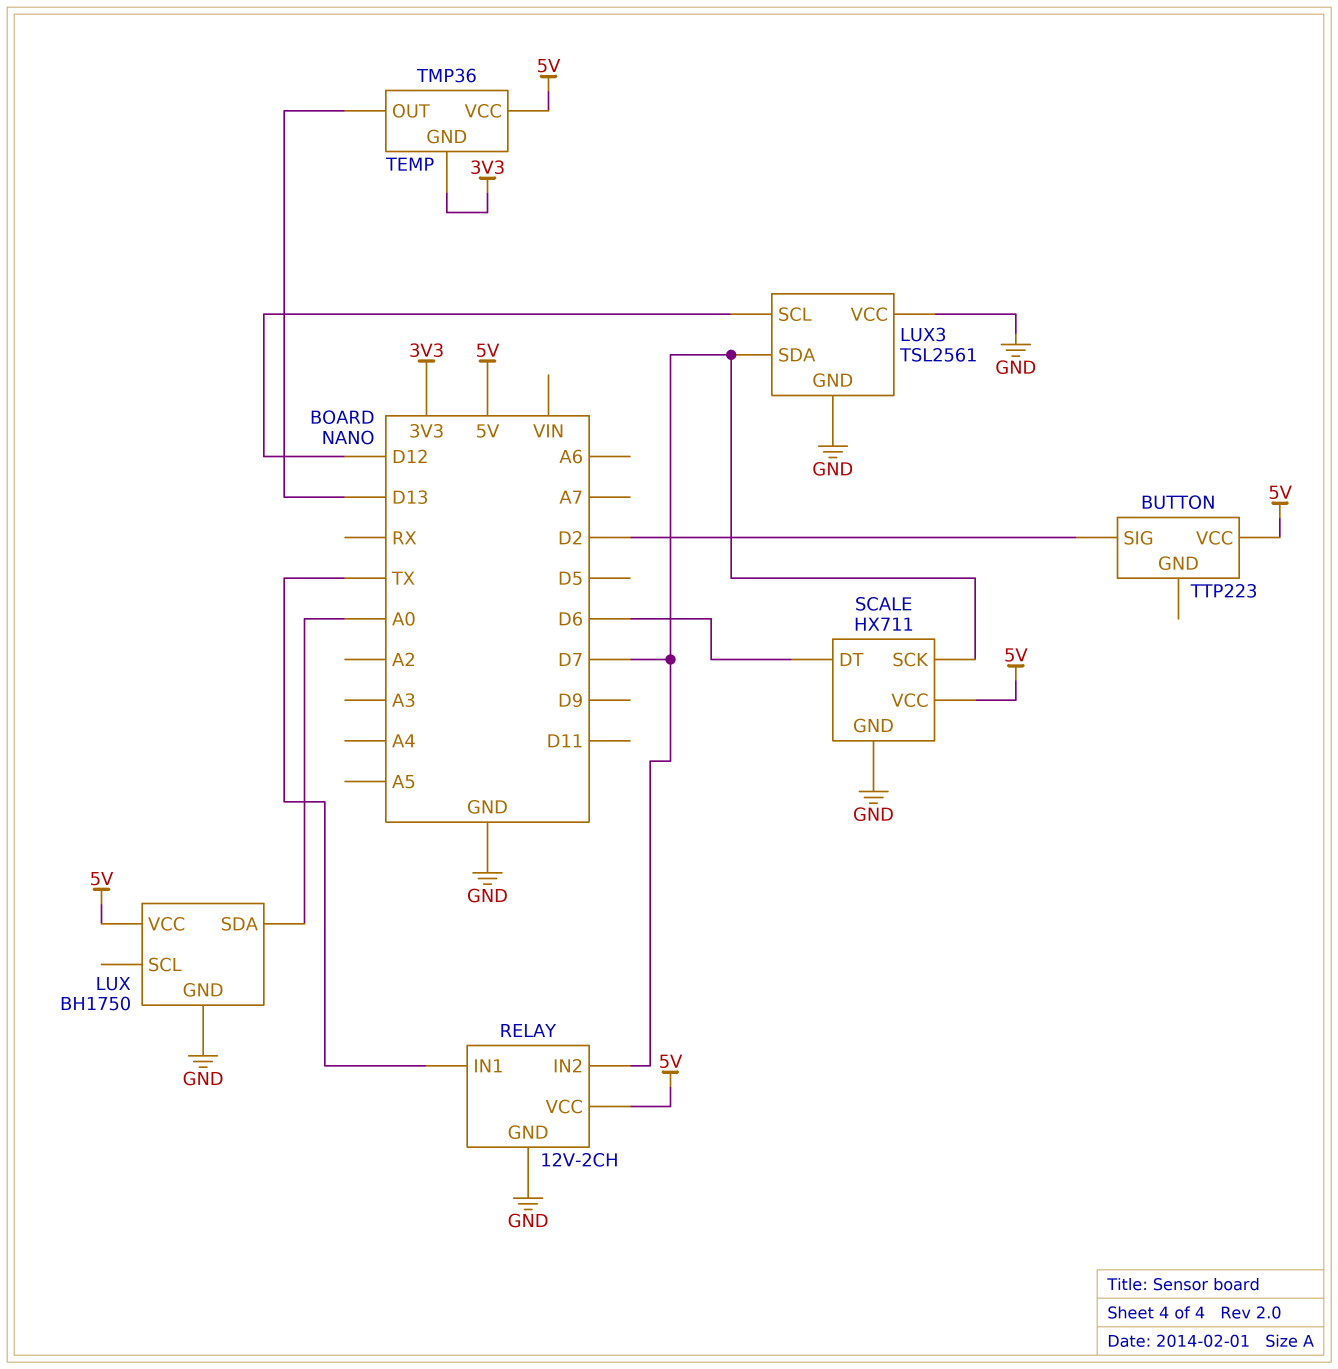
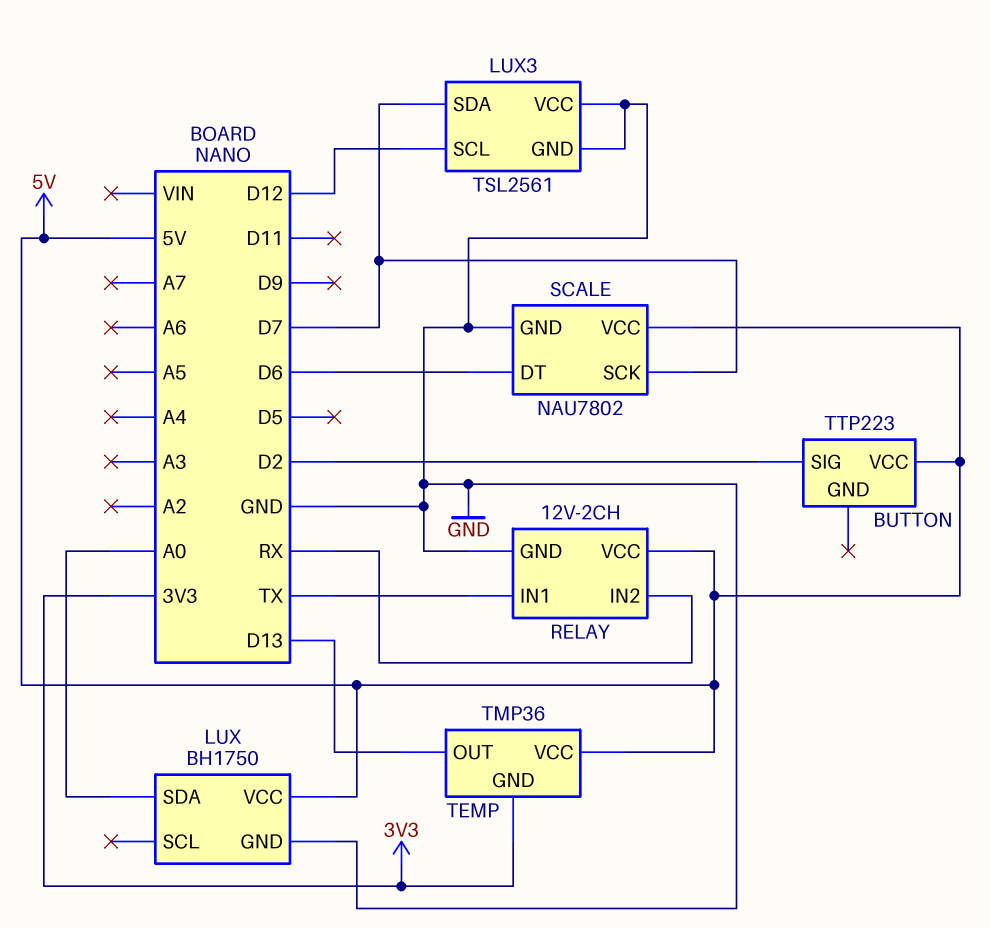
RELAY pin IN2: D7 -> RX
SCALE: HX711 -> NAU7802

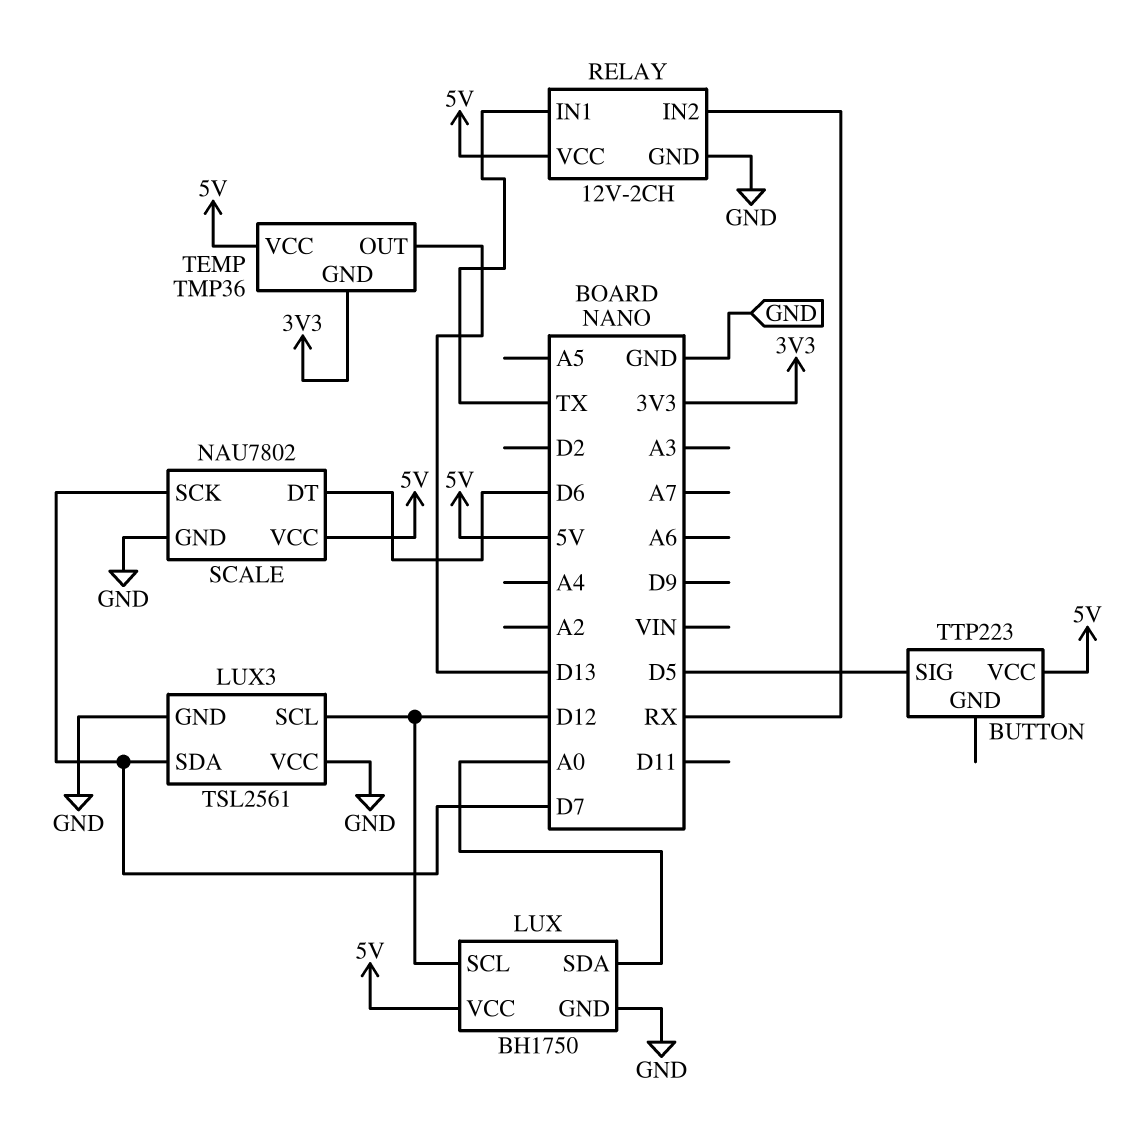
BUTTON pin SIG: D2 -> D5
LUX pin SCL: none -> D12

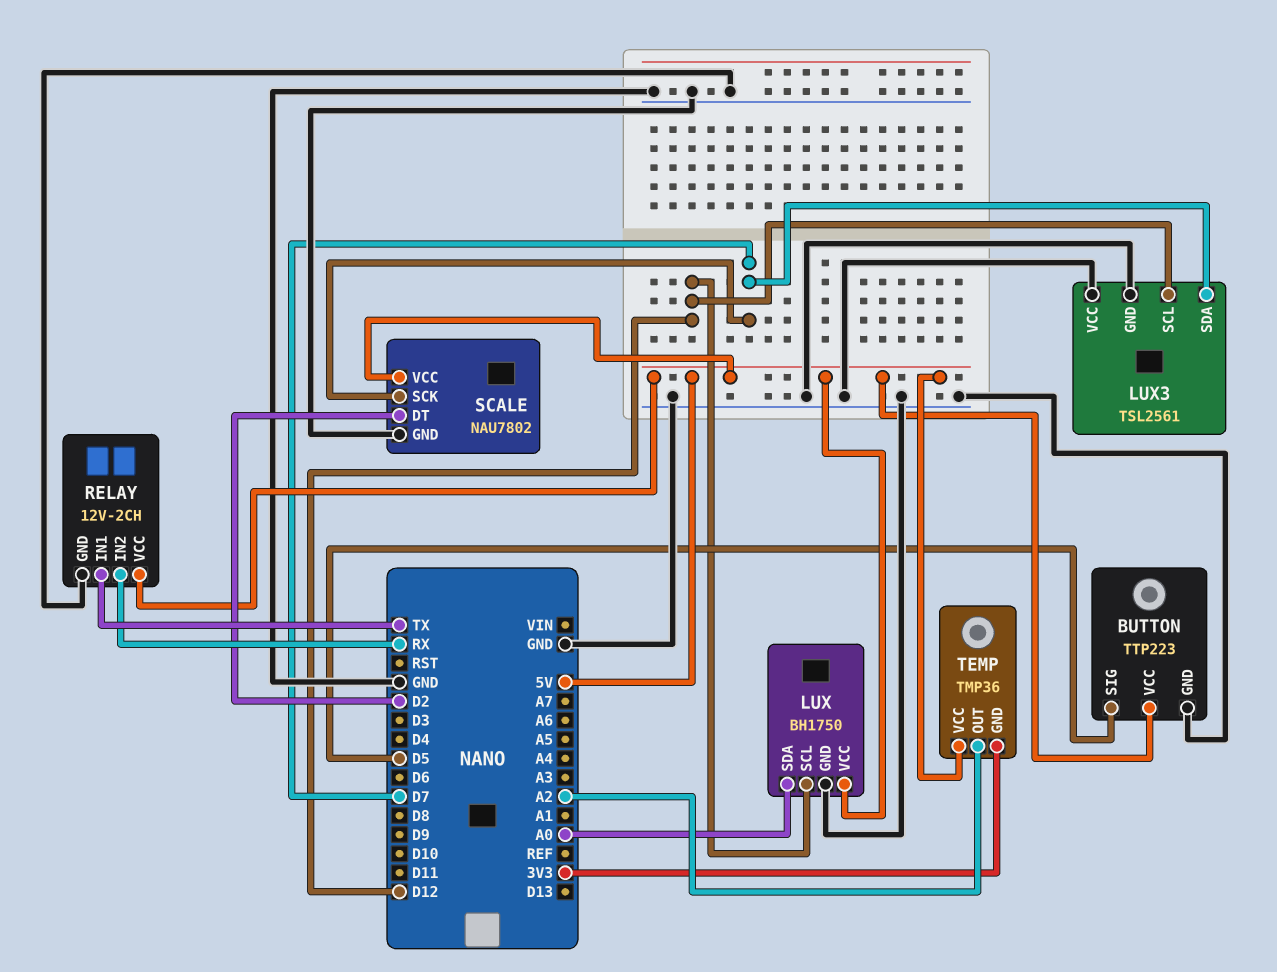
BUTTON pin GND: none -> GND
SCALE pin DT: D6 -> D2
TEMP pin OUT: D13 -> A2

